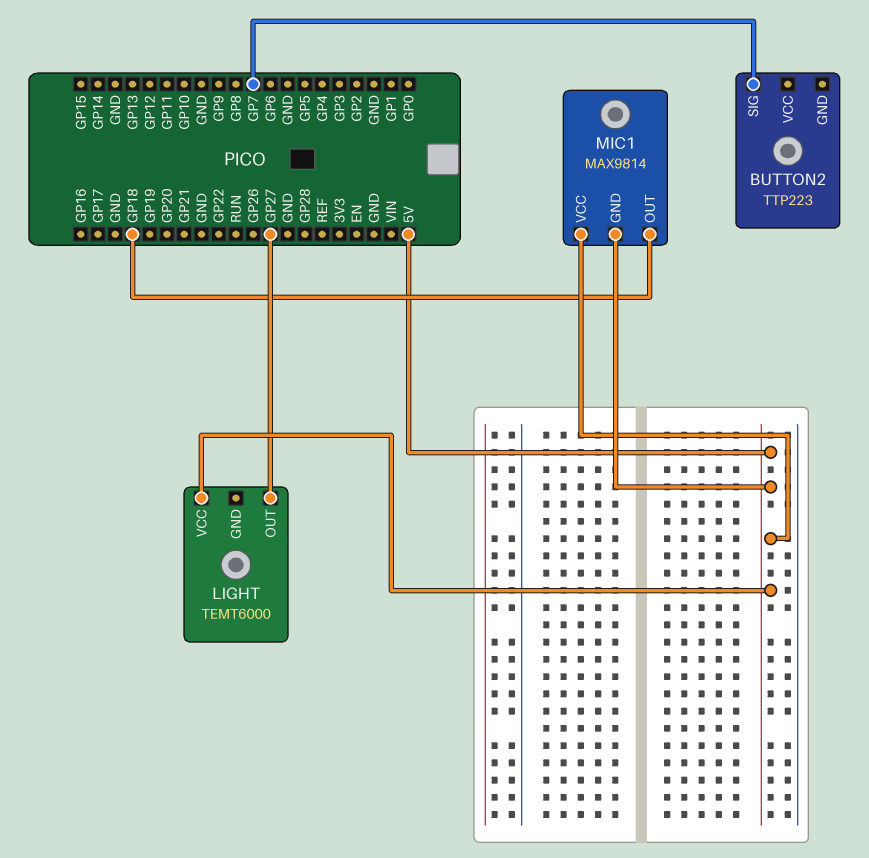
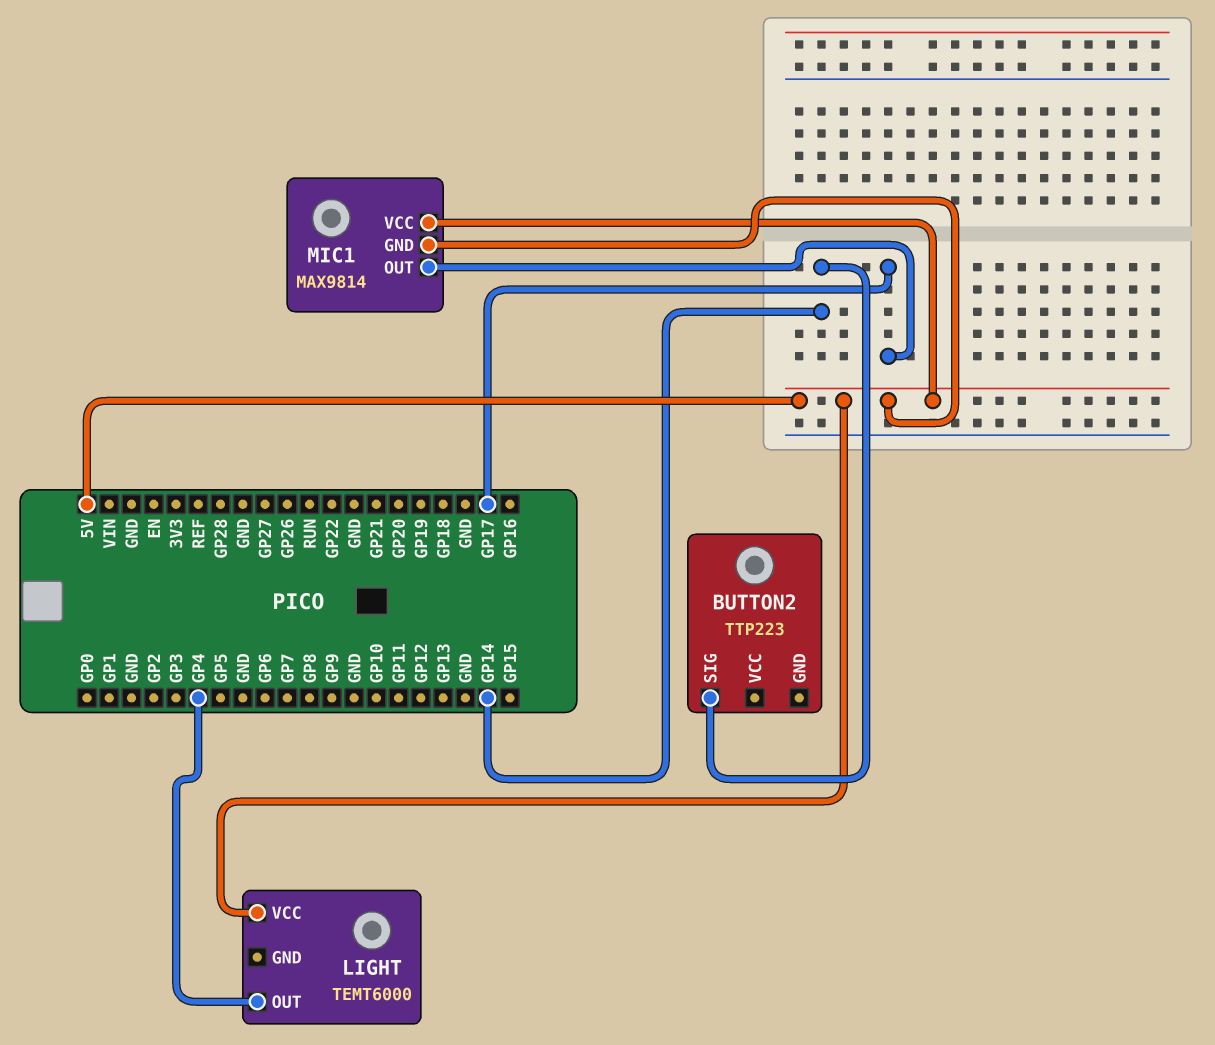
BUTTON2 pin SIG: GP7 -> GP14
LIGHT pin OUT: GP27 -> GP4
MIC1 pin OUT: GP18 -> GP17

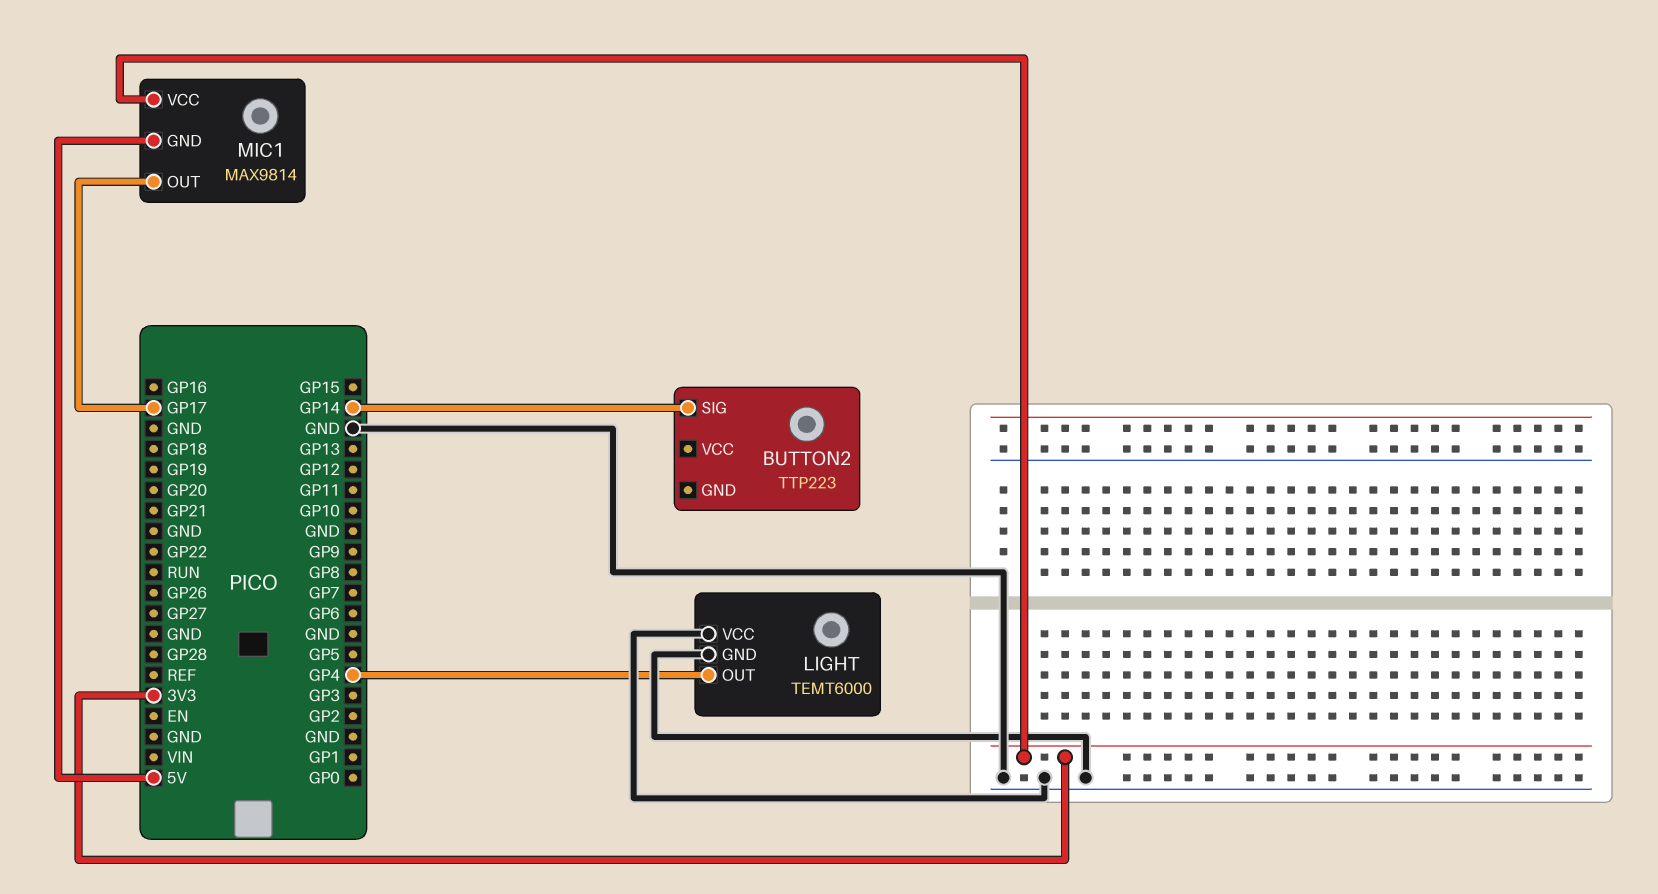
LIGHT pin GND: none -> GND
LIGHT pin VCC: 5V -> GND
MIC1 pin VCC: 5V -> 3V3

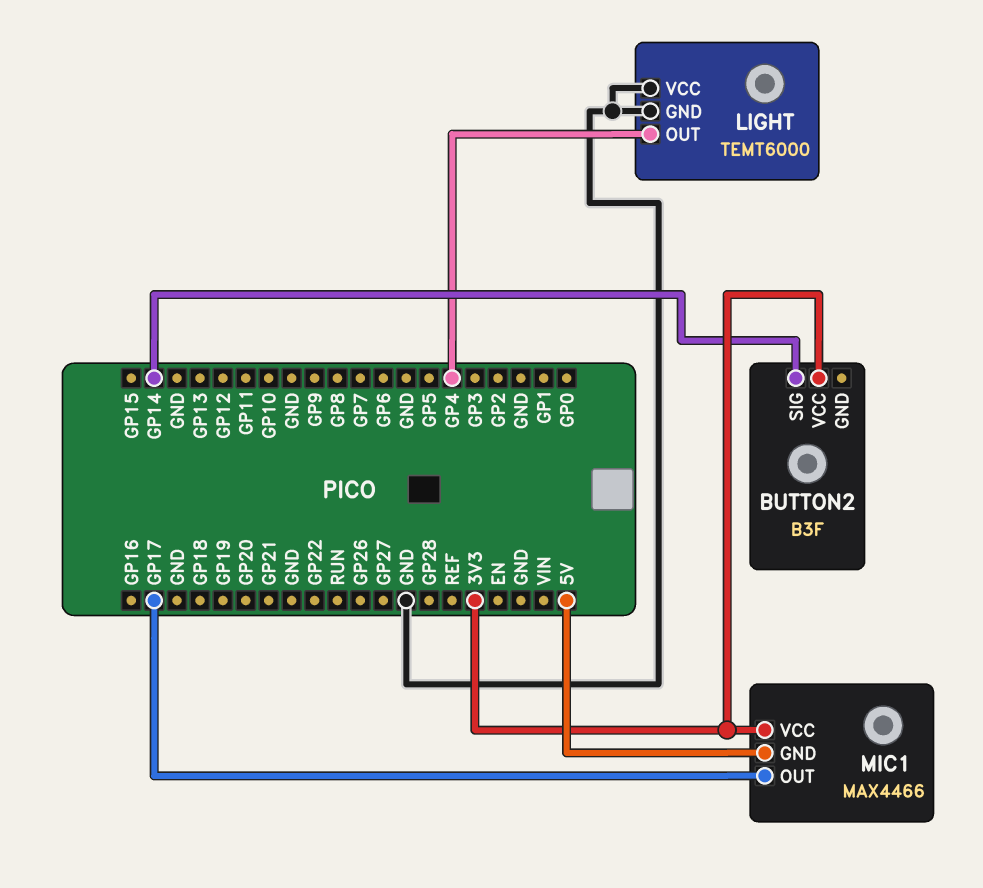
BUTTON2: TTP223 -> B3F
BUTTON2 pin VCC: none -> 3V3
MIC1: MAX9814 -> MAX4466

